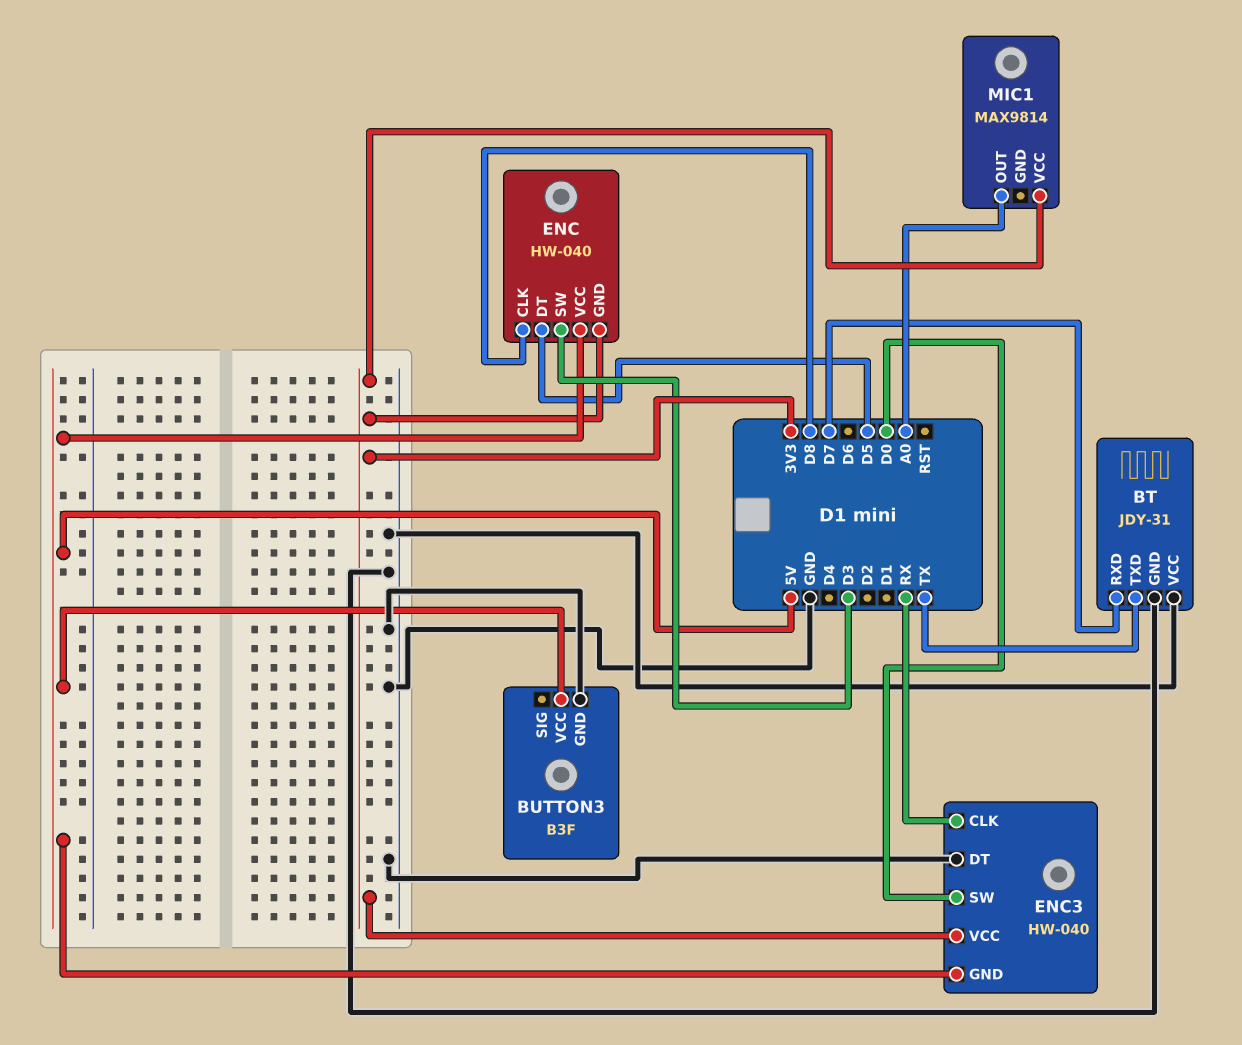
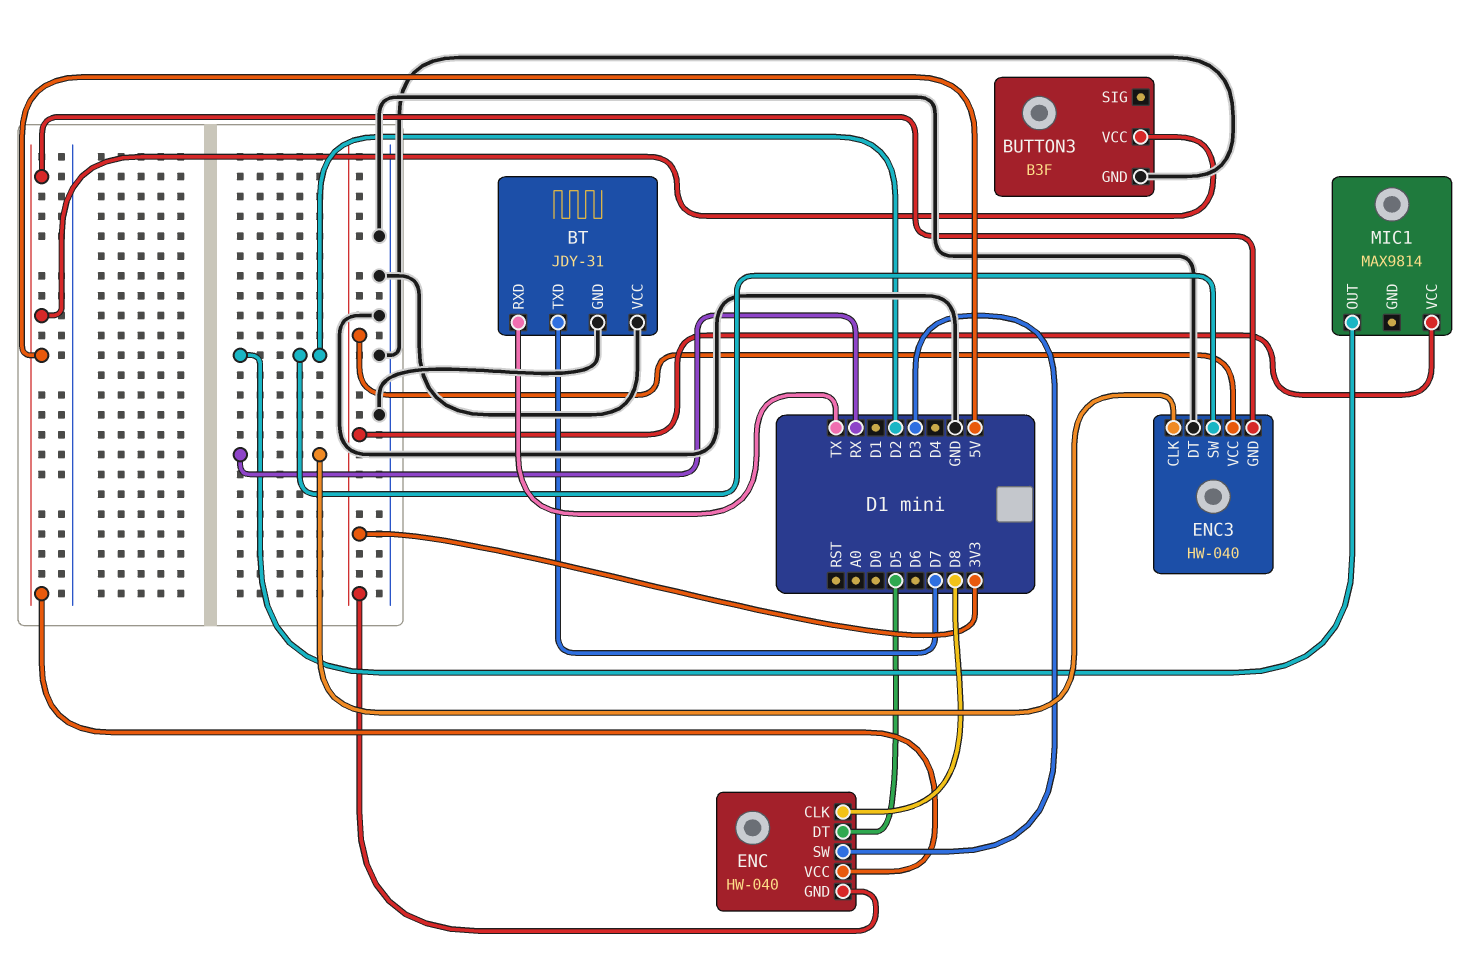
BT pin RXD: D7 -> TX
BT pin TXD: TX -> D7
ENC3 pin SW: D0 -> D2
MIC1 pin OUT: A0 -> D2

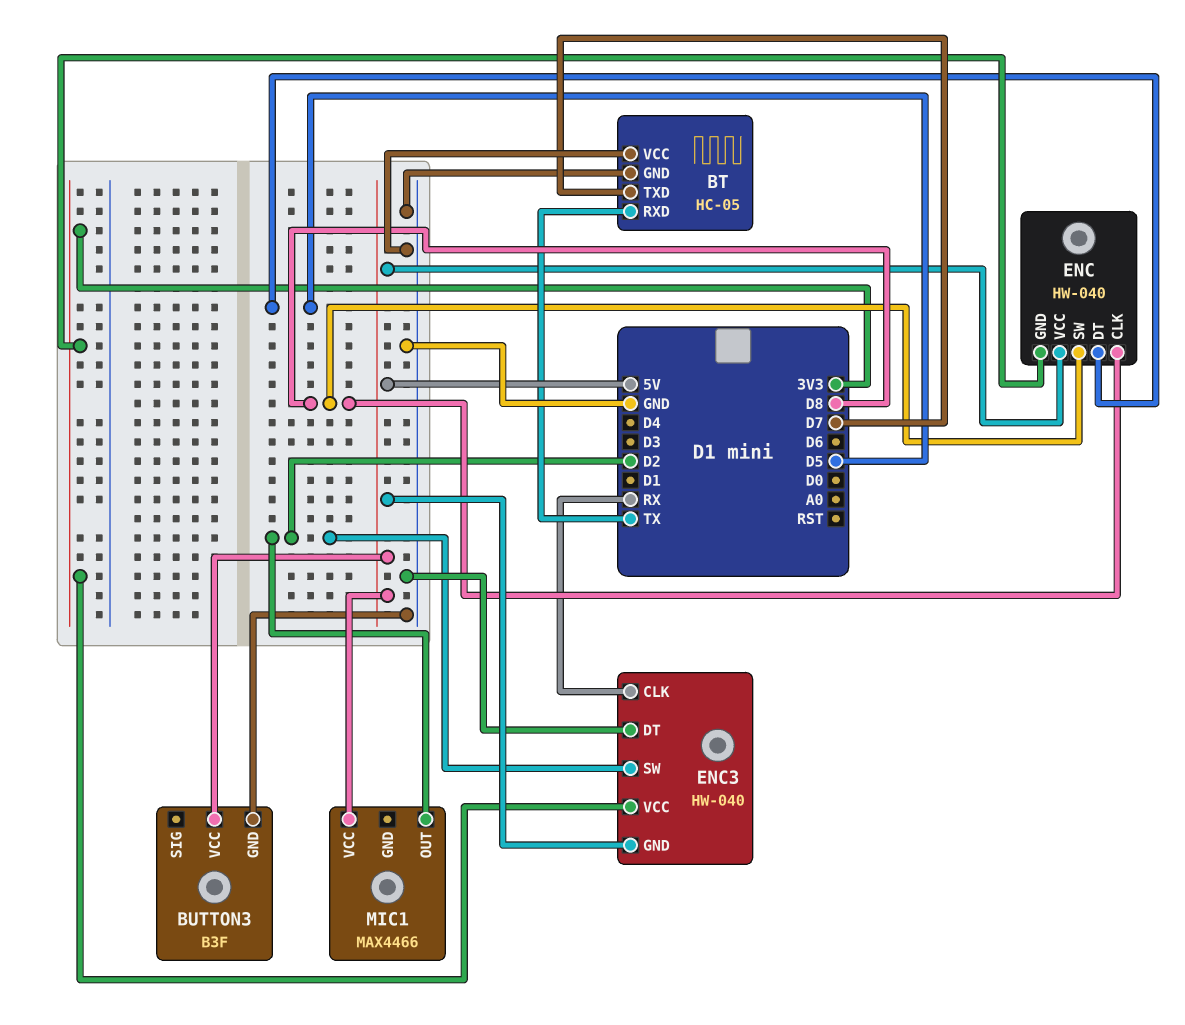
BT: JDY-31 -> HC-05
ENC pin SW: D3 -> D8
MIC1: MAX9814 -> MAX4466
MIC1 pin VCC: 3V3 -> 5V

